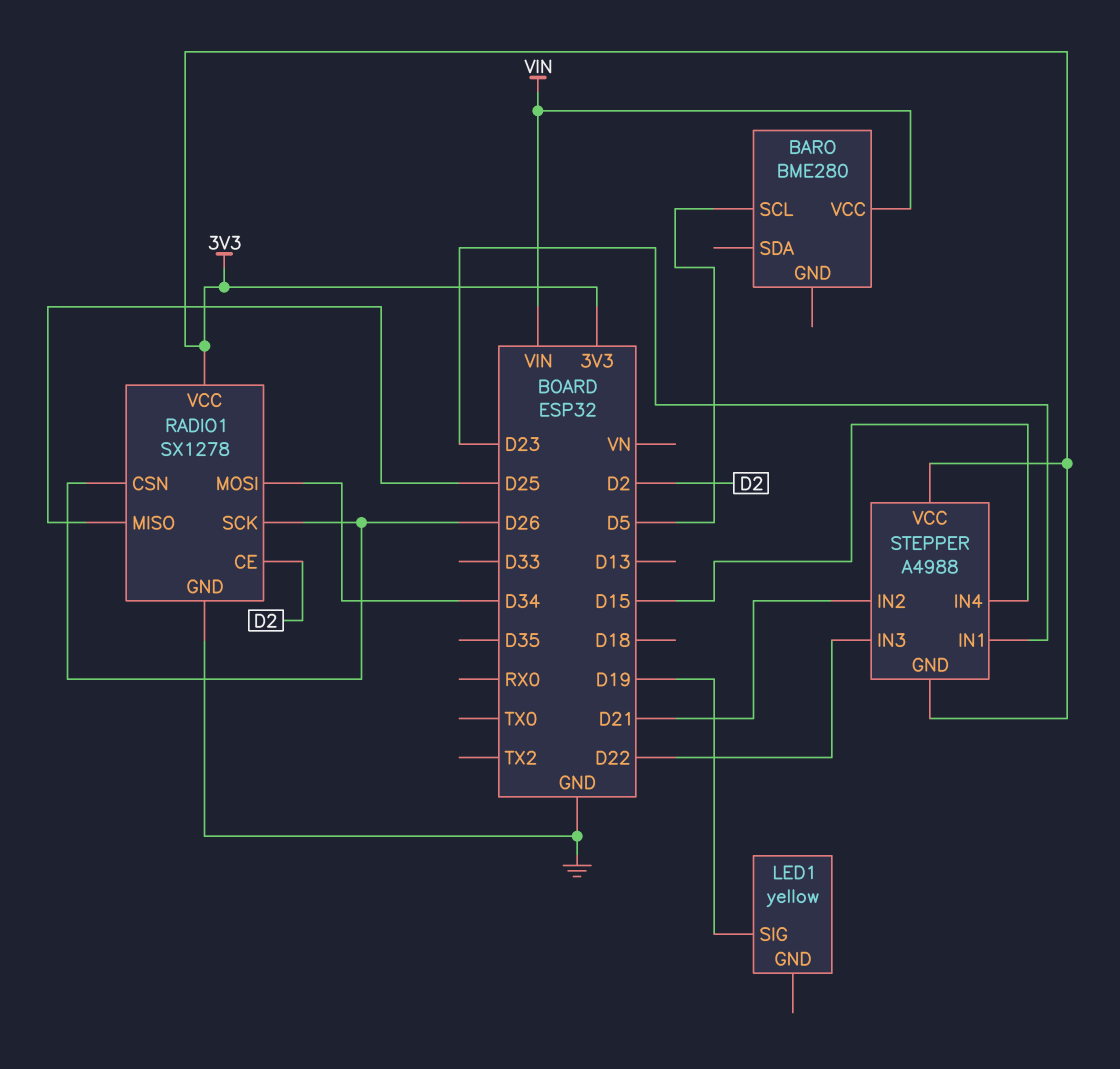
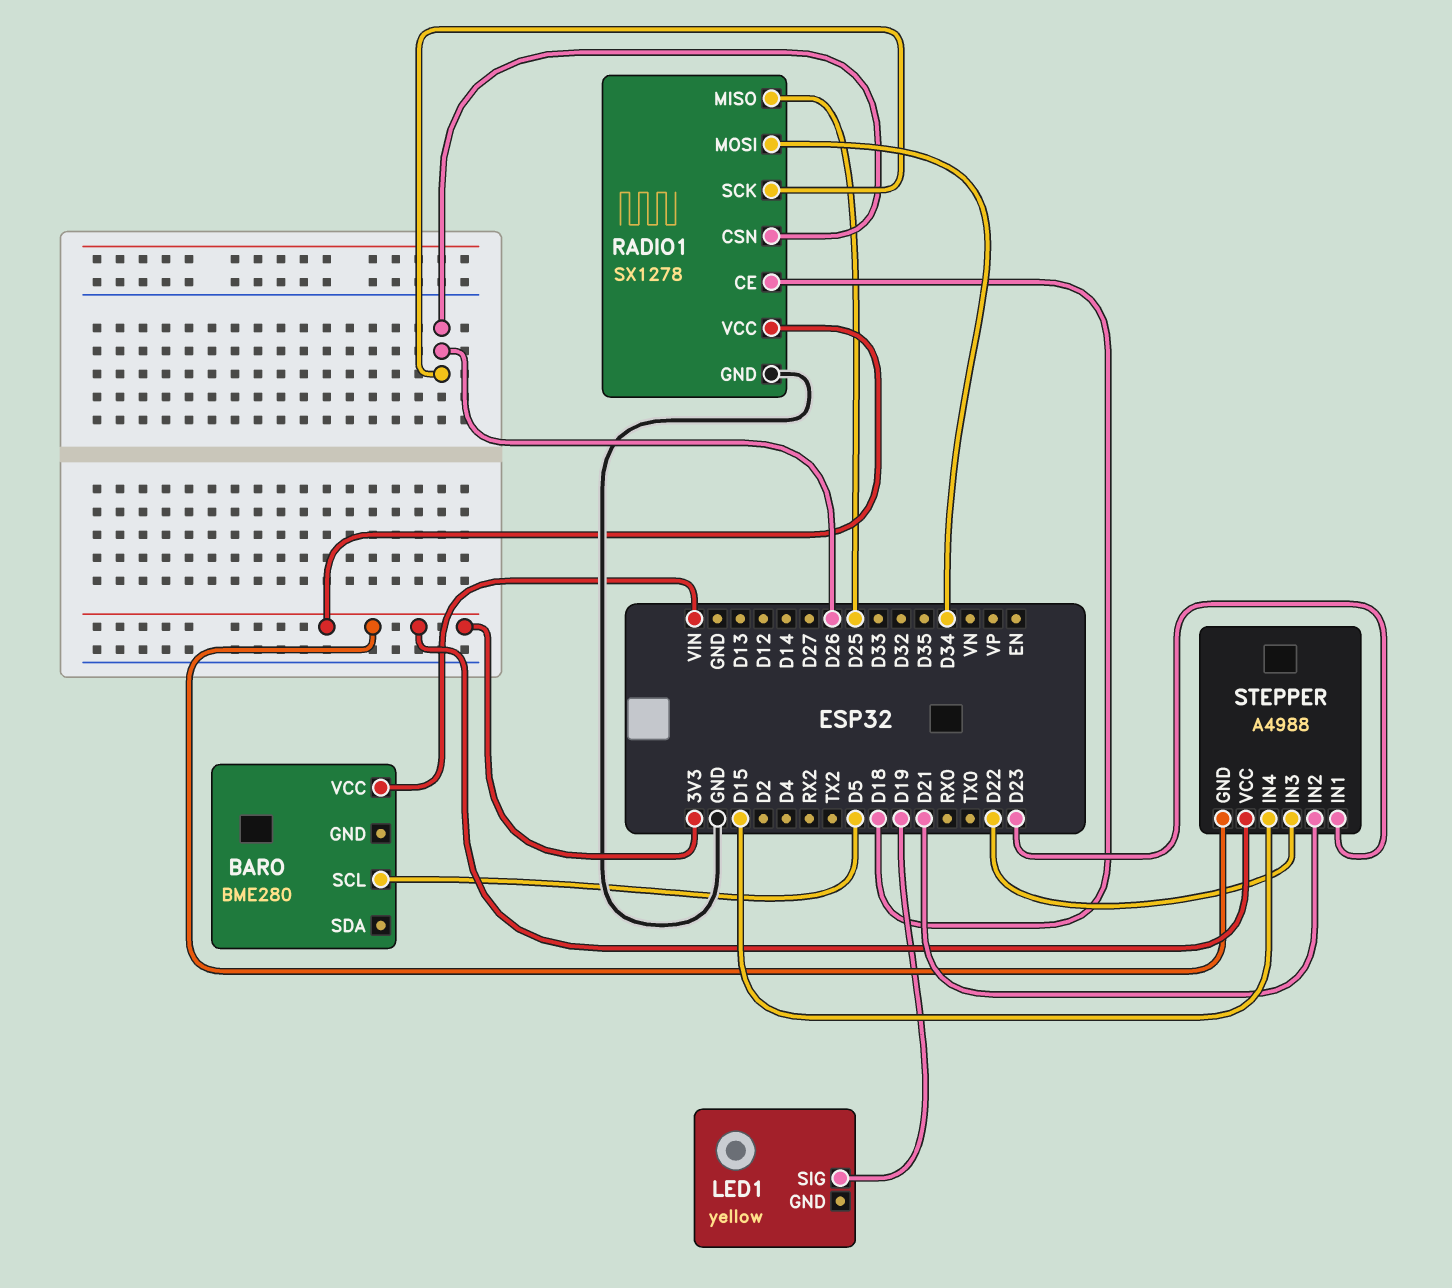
RADIO1 pin CE: D2 -> D18

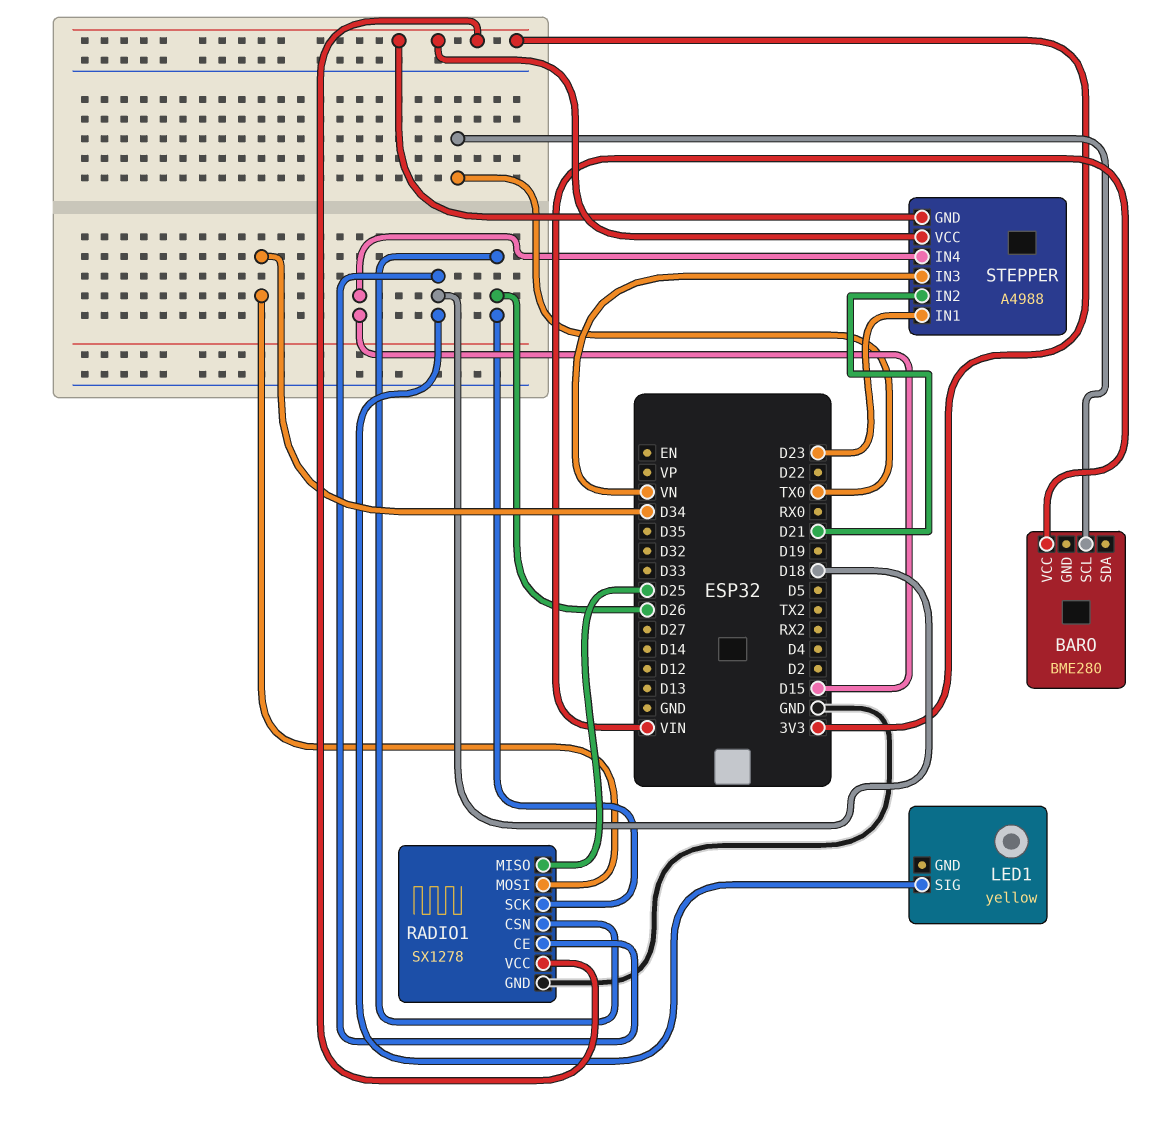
BARO pin SCL: D5 -> TX0
LED1 pin SIG: D19 -> D18
STEPPER pin IN3: D22 -> VN

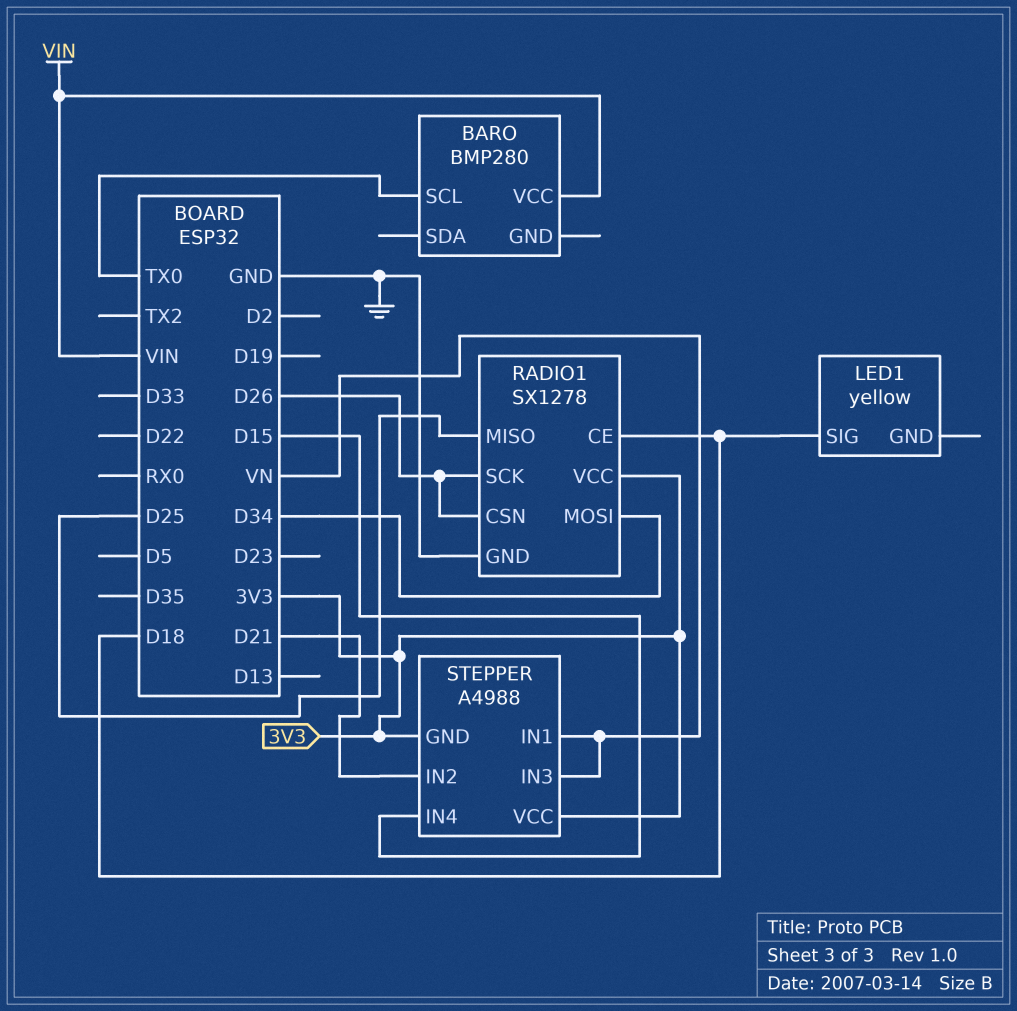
BARO: BME280 -> BMP280
STEPPER pin IN1: D23 -> VN

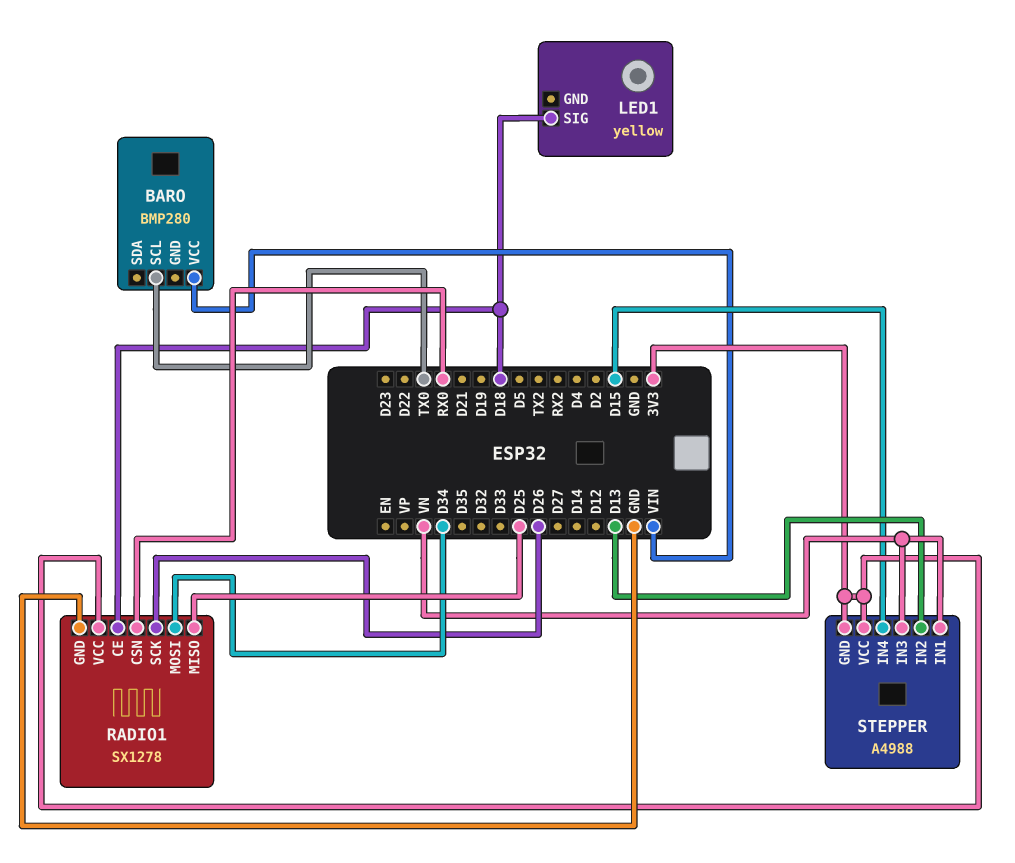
RADIO1 pin CSN: D26 -> RX0
STEPPER pin IN2: D21 -> D13

